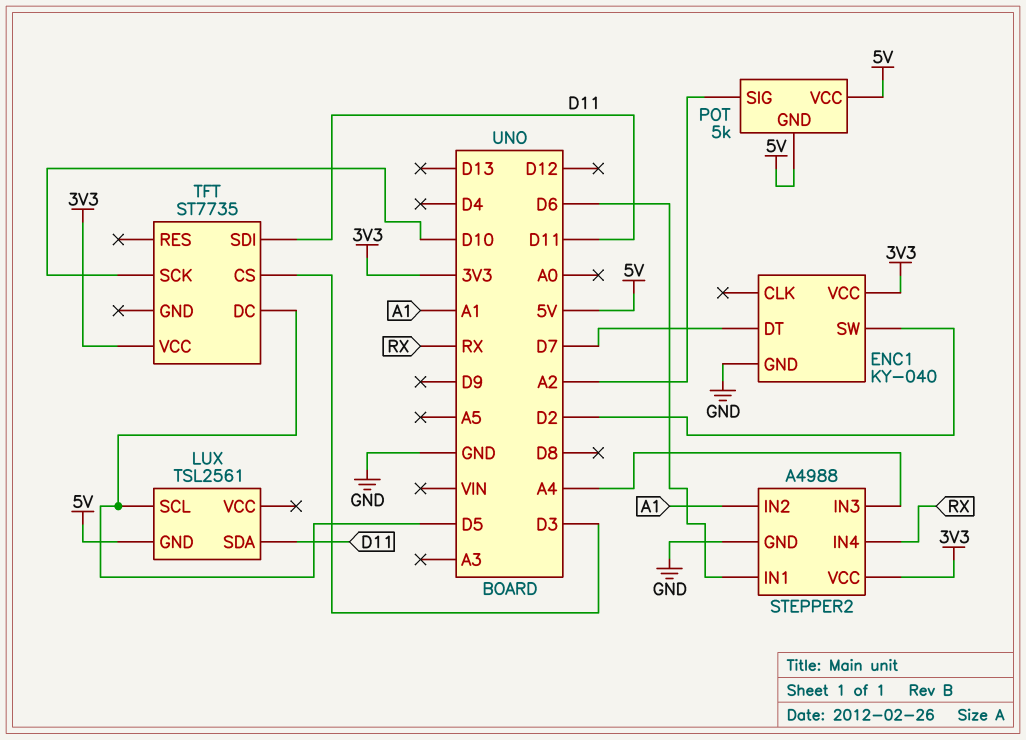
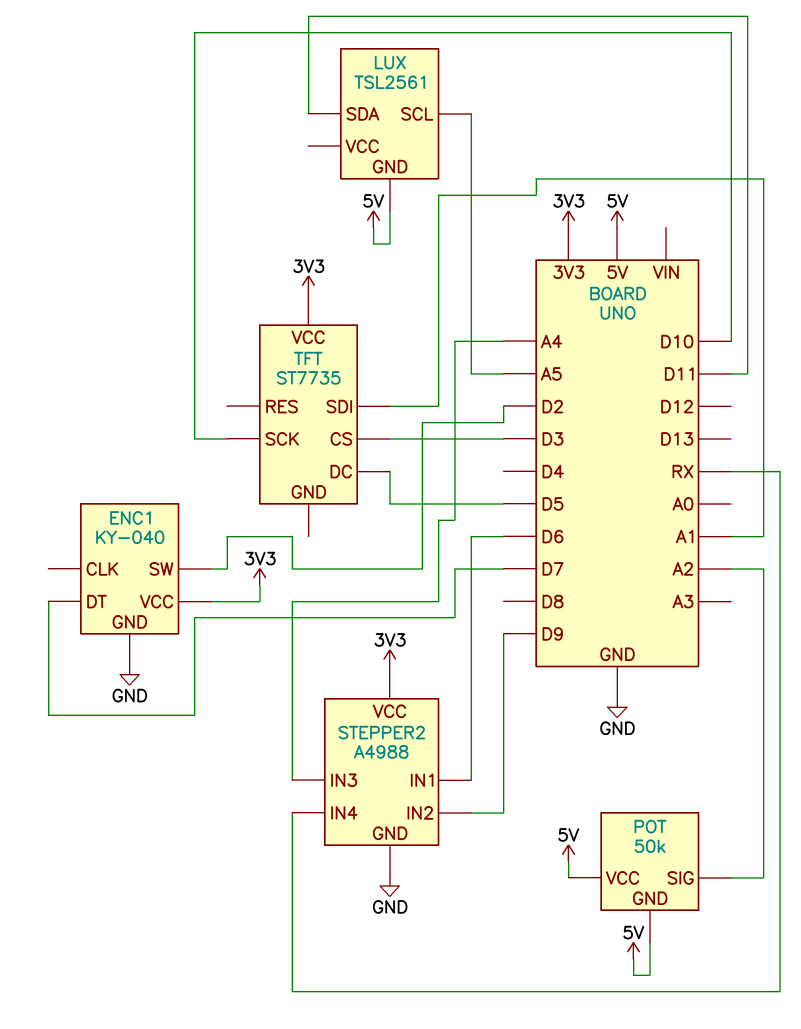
LUX pin SCL: D5 -> A5
POT: 5k -> 50k
STEPPER2 pin IN2: A1 -> D9
TFT pin SDI: D11 -> A1

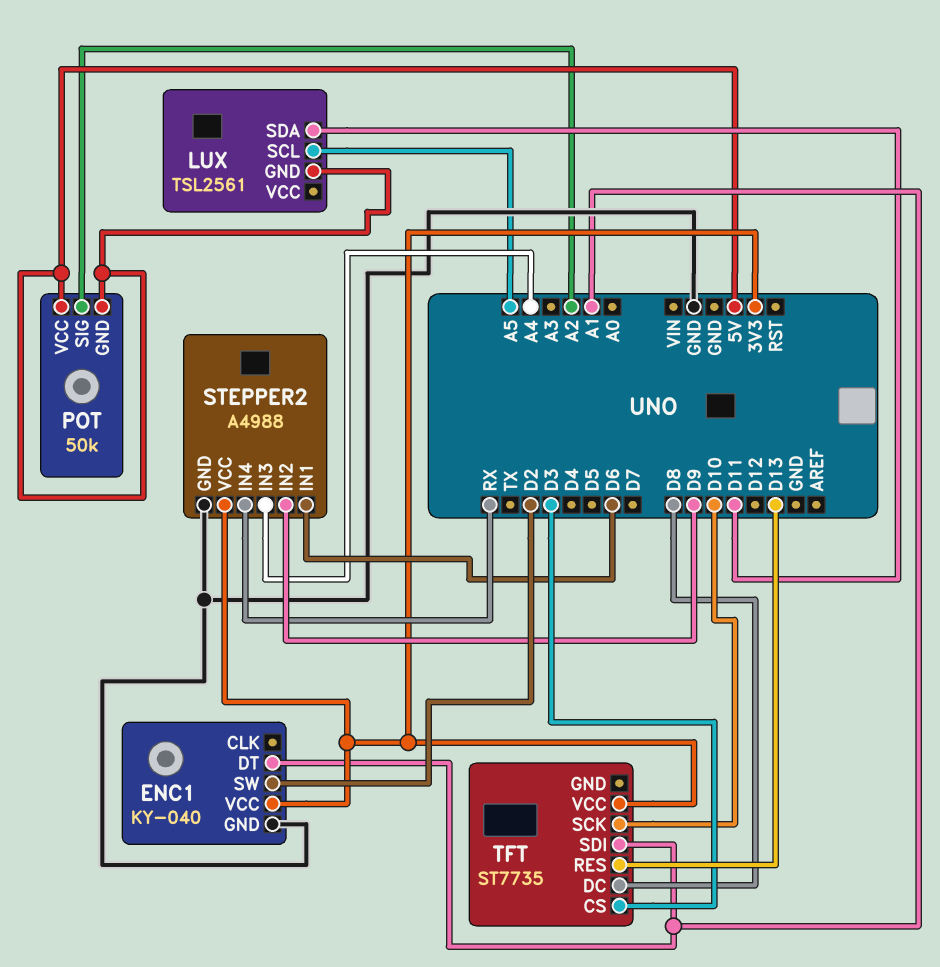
ENC1 pin DT: D7 -> A1
TFT pin DC: D5 -> D8
TFT pin RES: none -> D13

